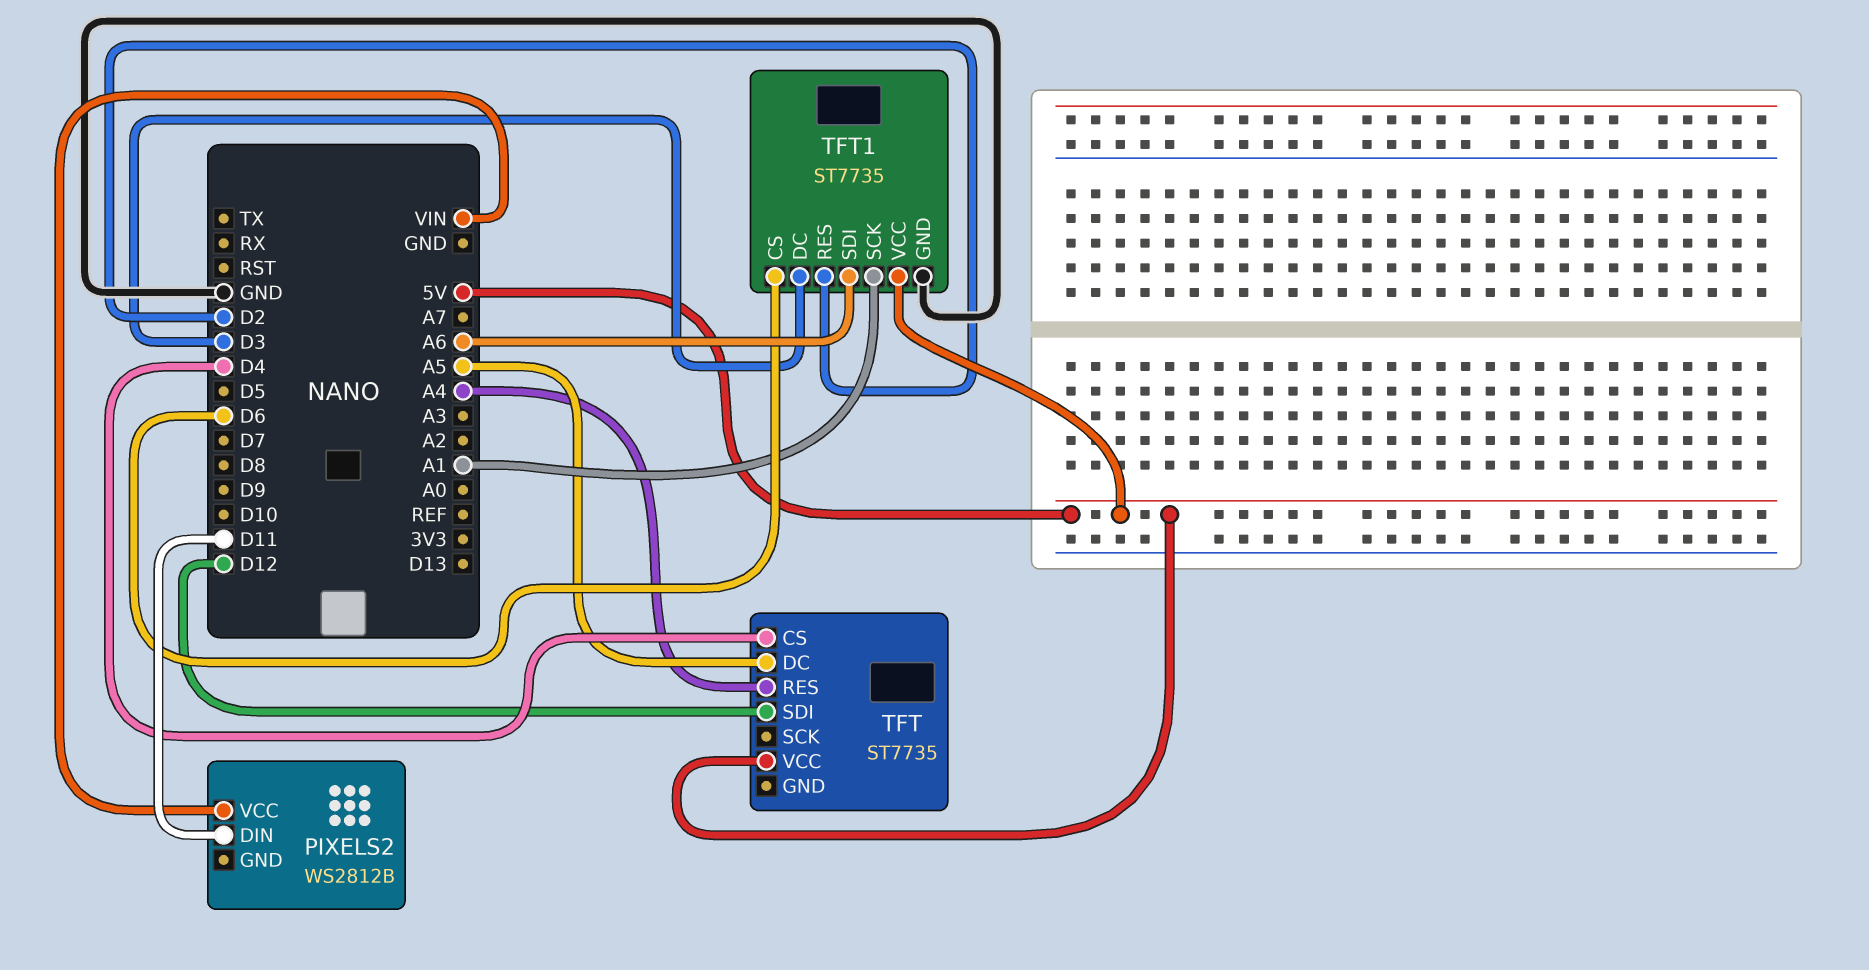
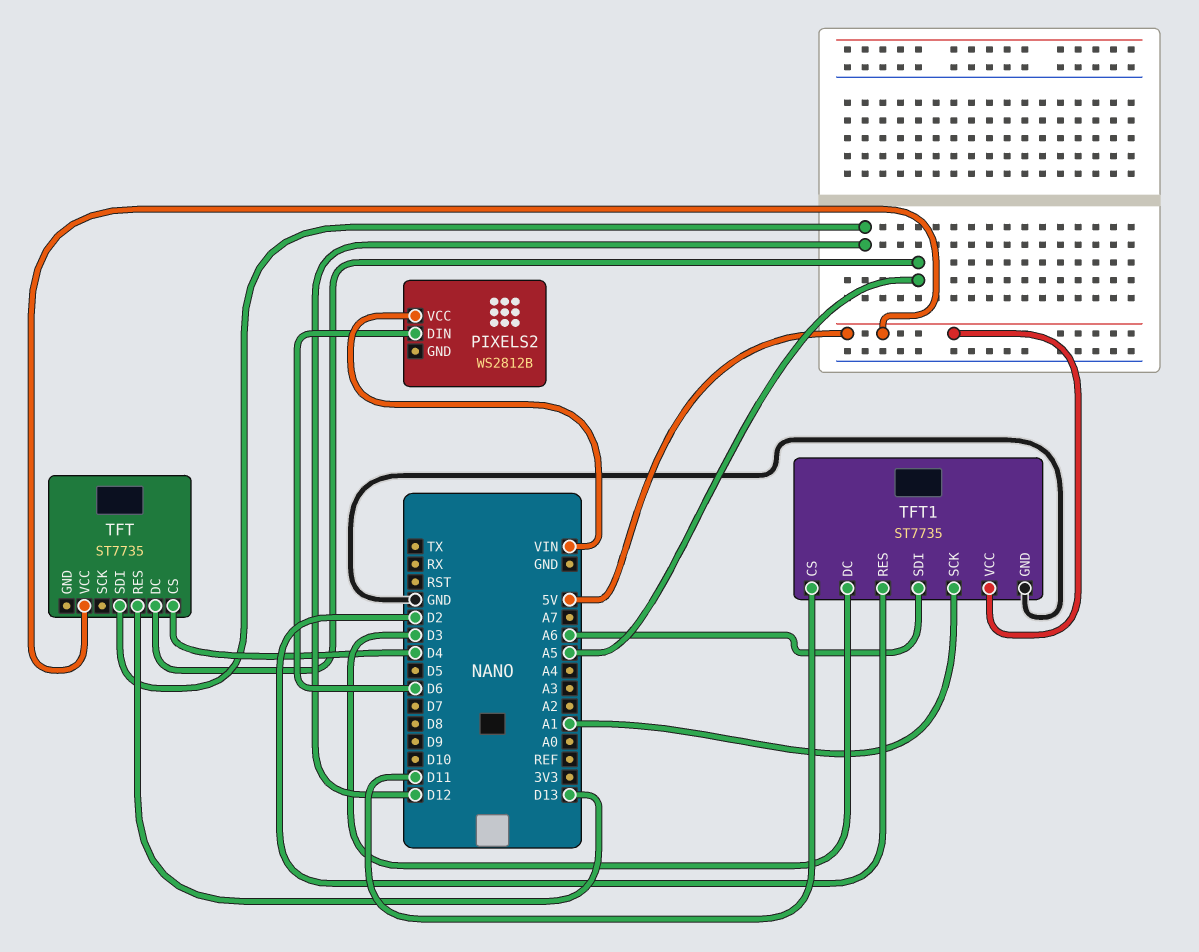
PIXELS2 pin DIN: D11 -> D6
TFT pin RES: A4 -> D13
TFT1 pin CS: D6 -> D11

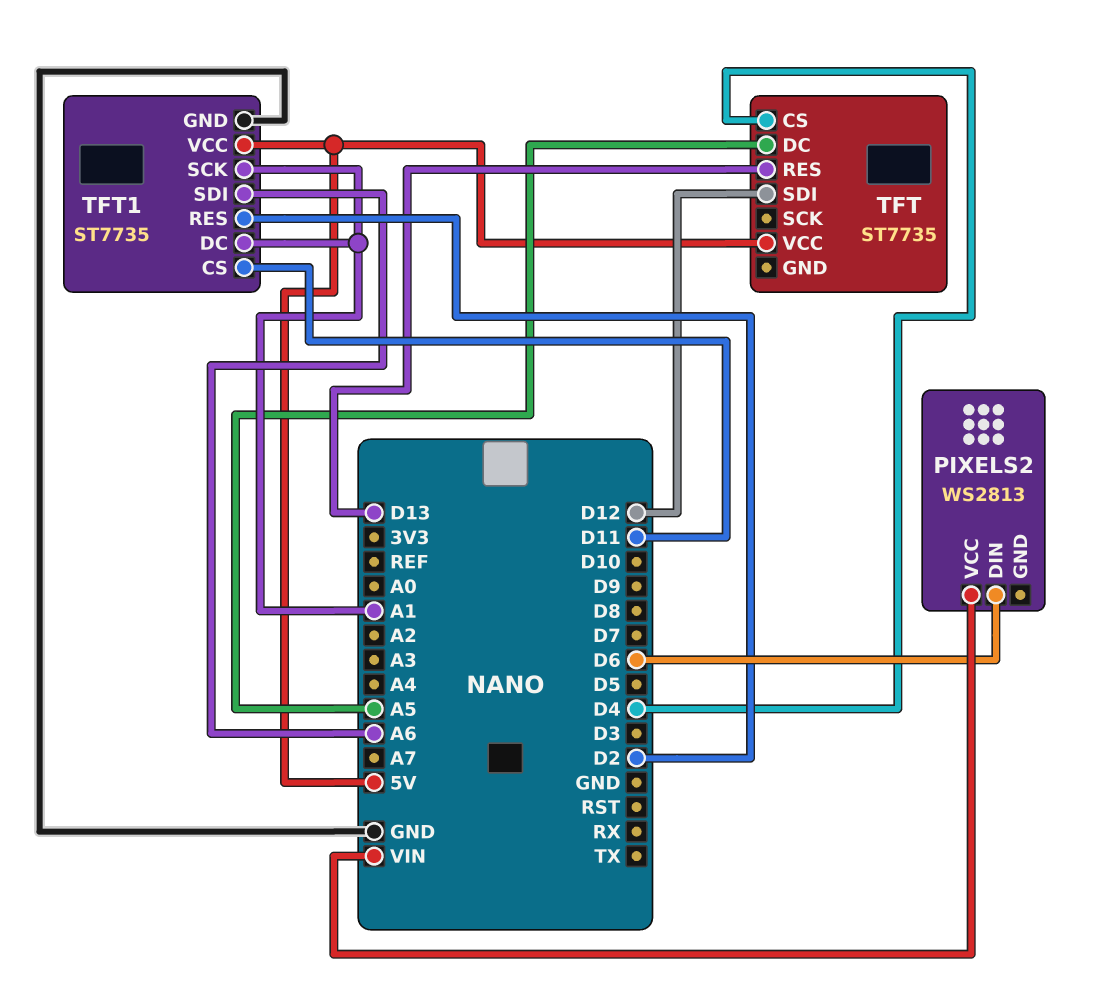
PIXELS2: WS2812B -> WS2813
TFT1 pin DC: D3 -> A1

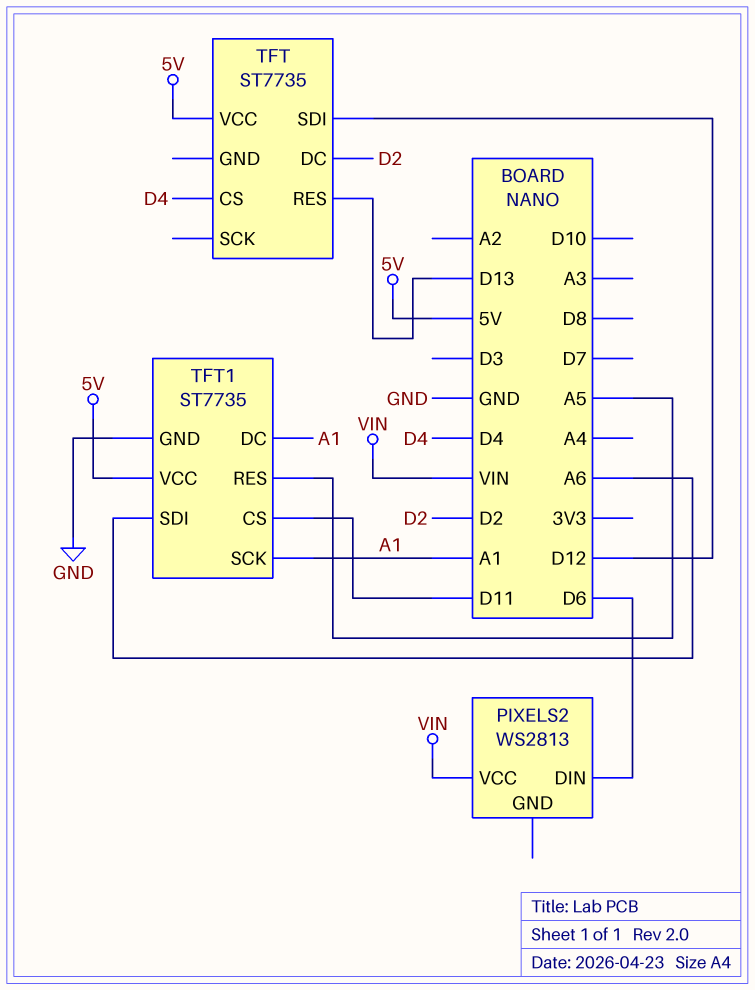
TFT pin DC: A5 -> D2
TFT1 pin RES: D2 -> A5

